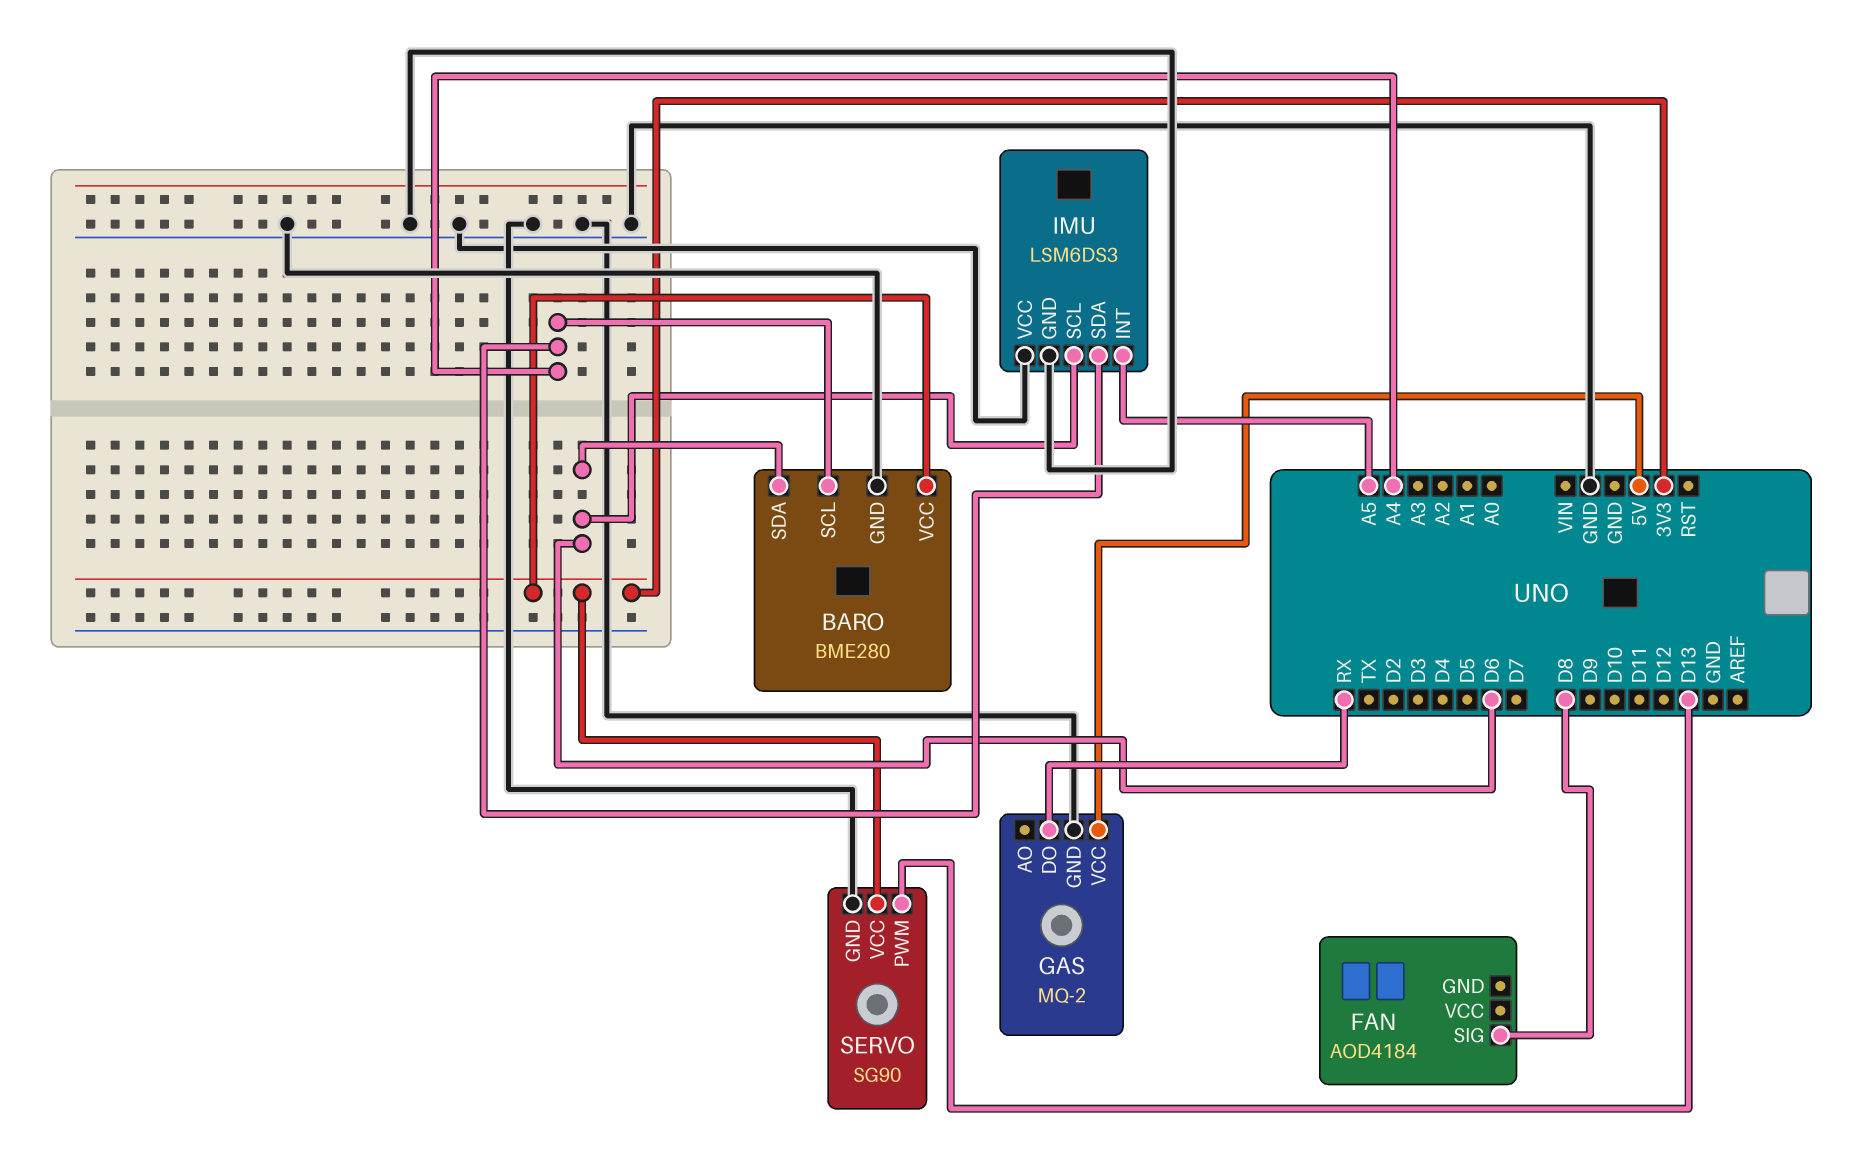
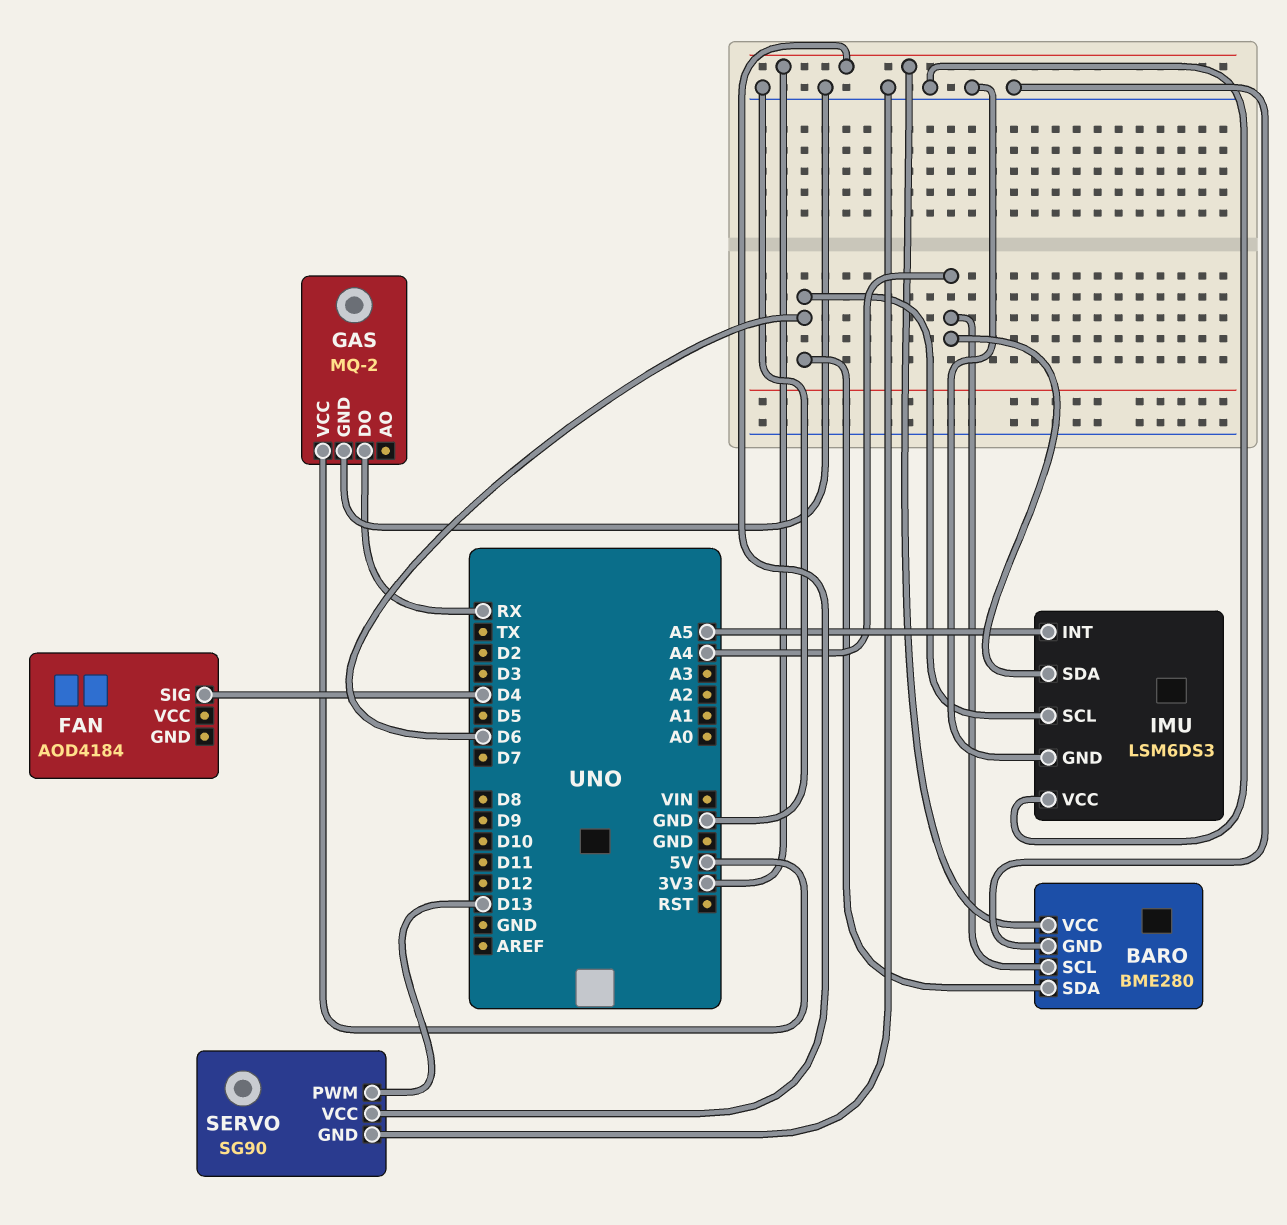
FAN pin SIG: D8 -> D4

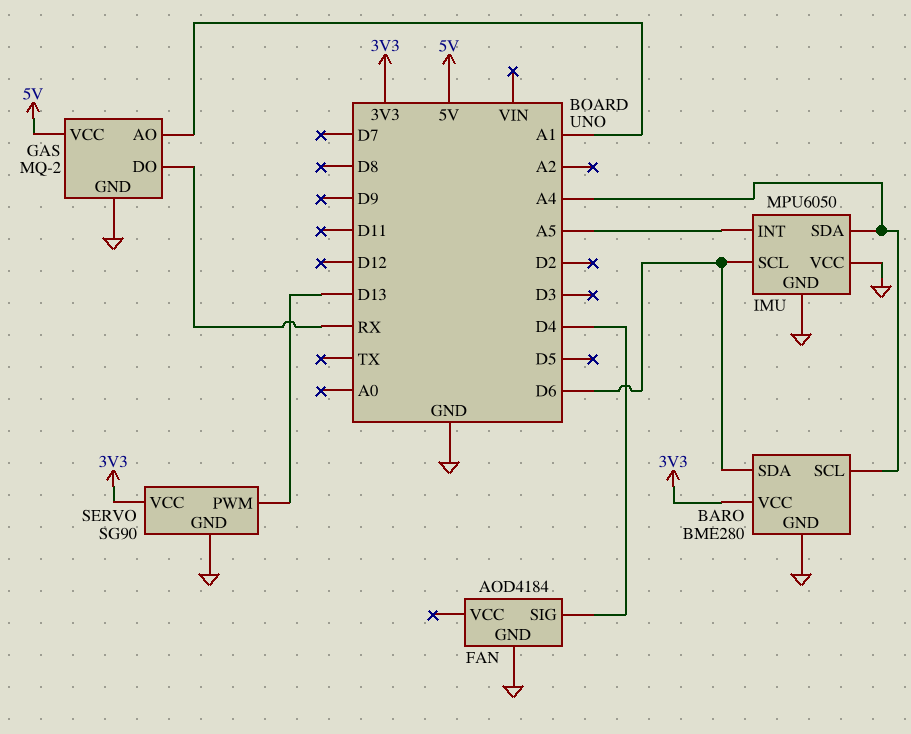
FAN pin GND: none -> GND
GAS pin AO: none -> A1
IMU: LSM6DS3 -> MPU6050

